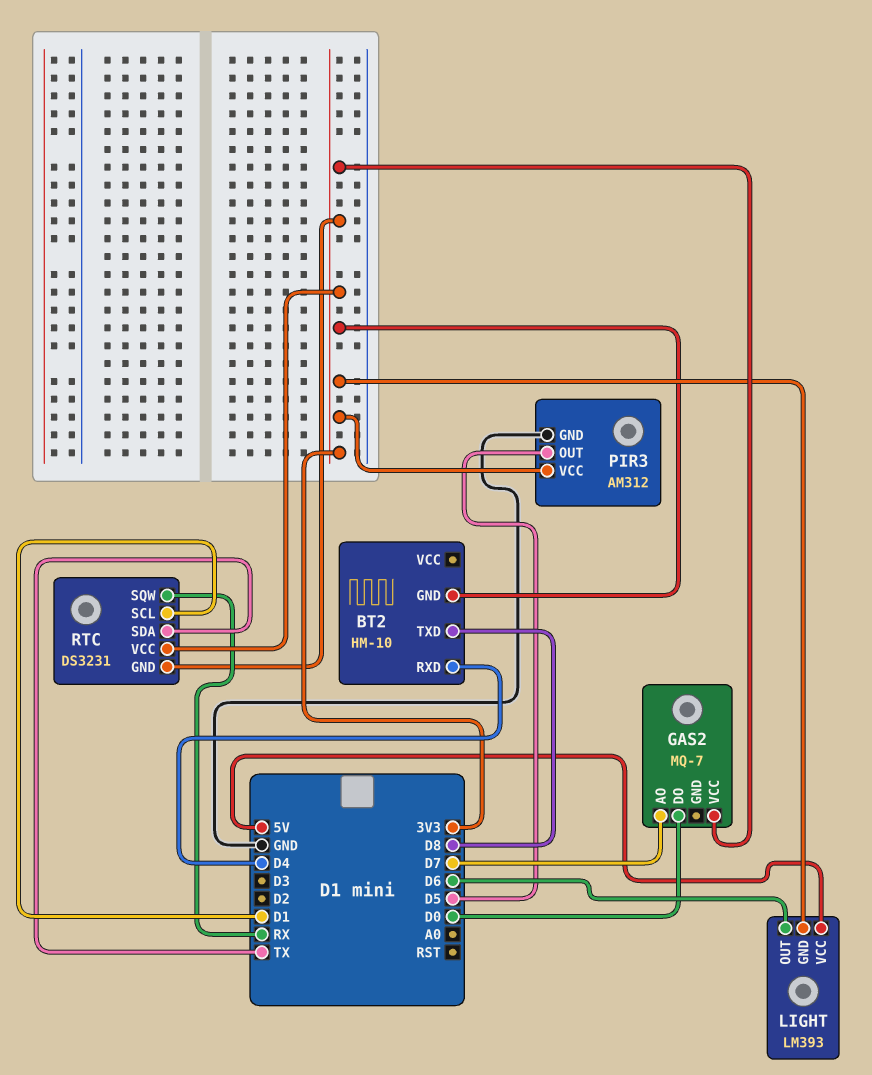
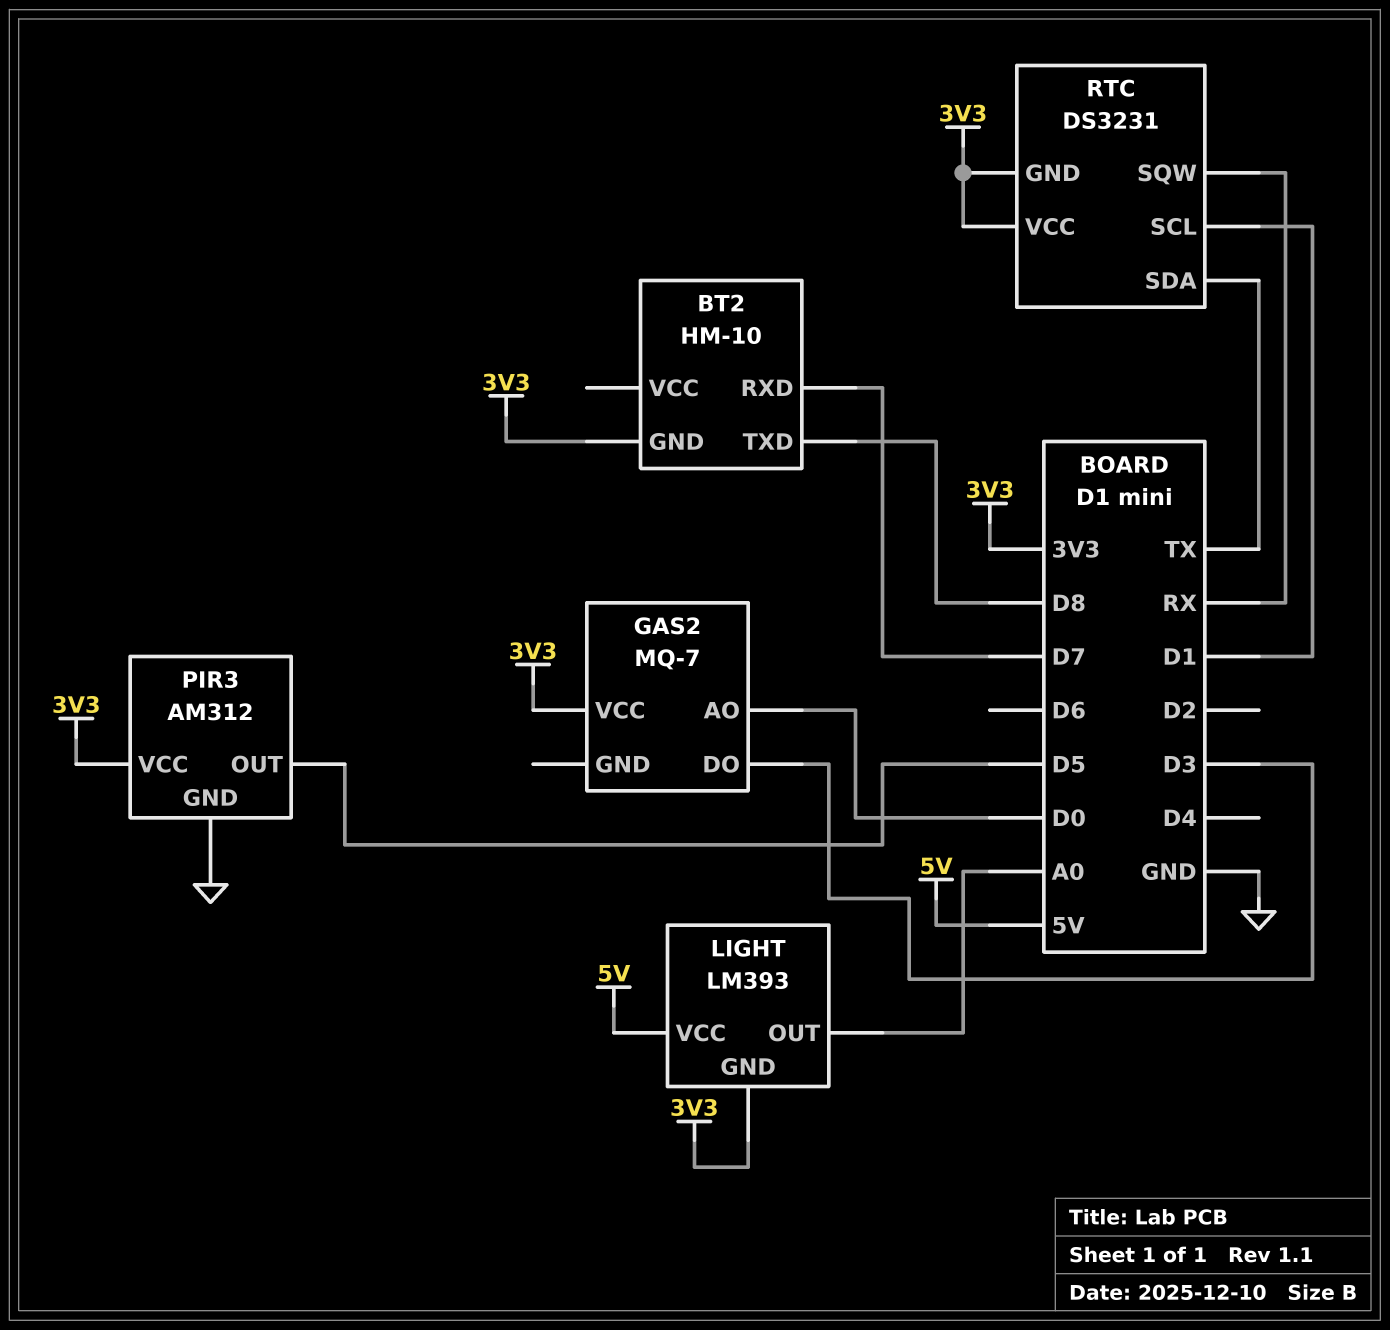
BT2 pin RXD: D4 -> D7
GAS2 pin AO: D7 -> D0
GAS2 pin DO: D0 -> D3
LIGHT pin OUT: D6 -> A0

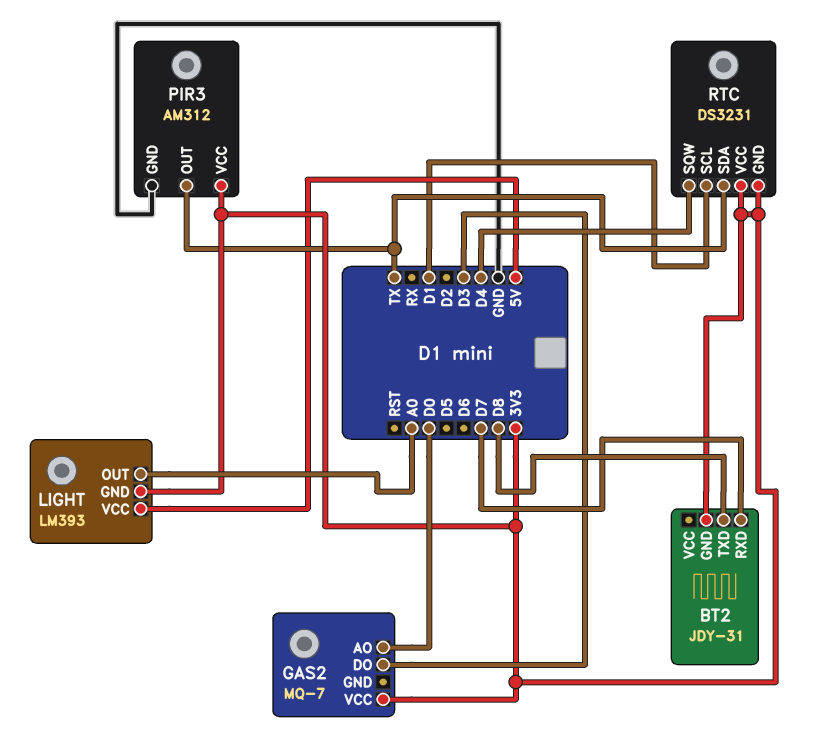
BT2: HM-10 -> JDY-31
PIR3 pin OUT: D5 -> TX
RTC pin SQW: RX -> D4

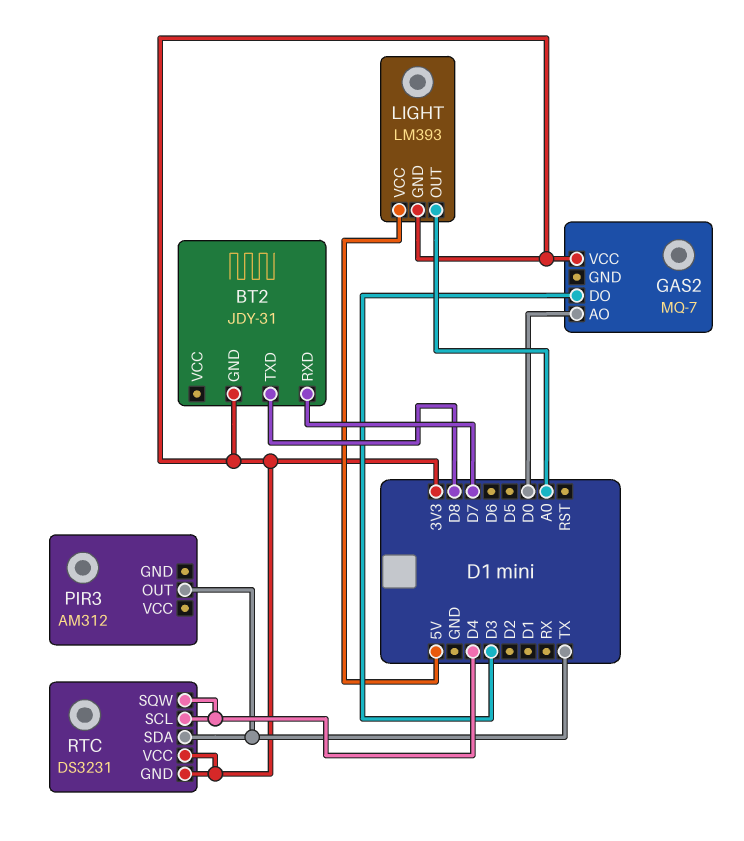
PIR3 pin GND: GND -> none
PIR3 pin VCC: 3V3 -> none
RTC pin SCL: D1 -> D4

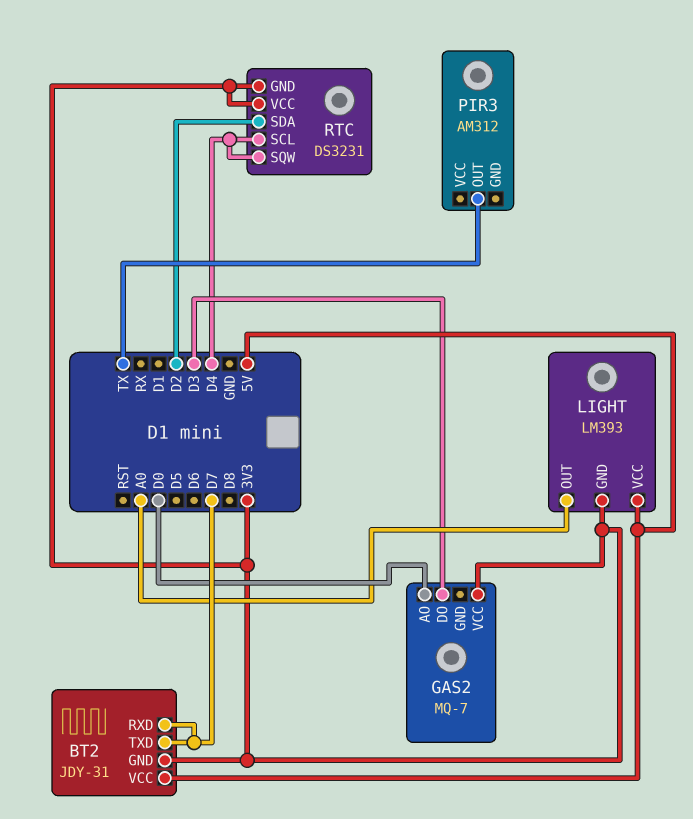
BT2 pin TXD: D8 -> D7
BT2 pin VCC: none -> 5V
RTC pin SDA: TX -> D2

